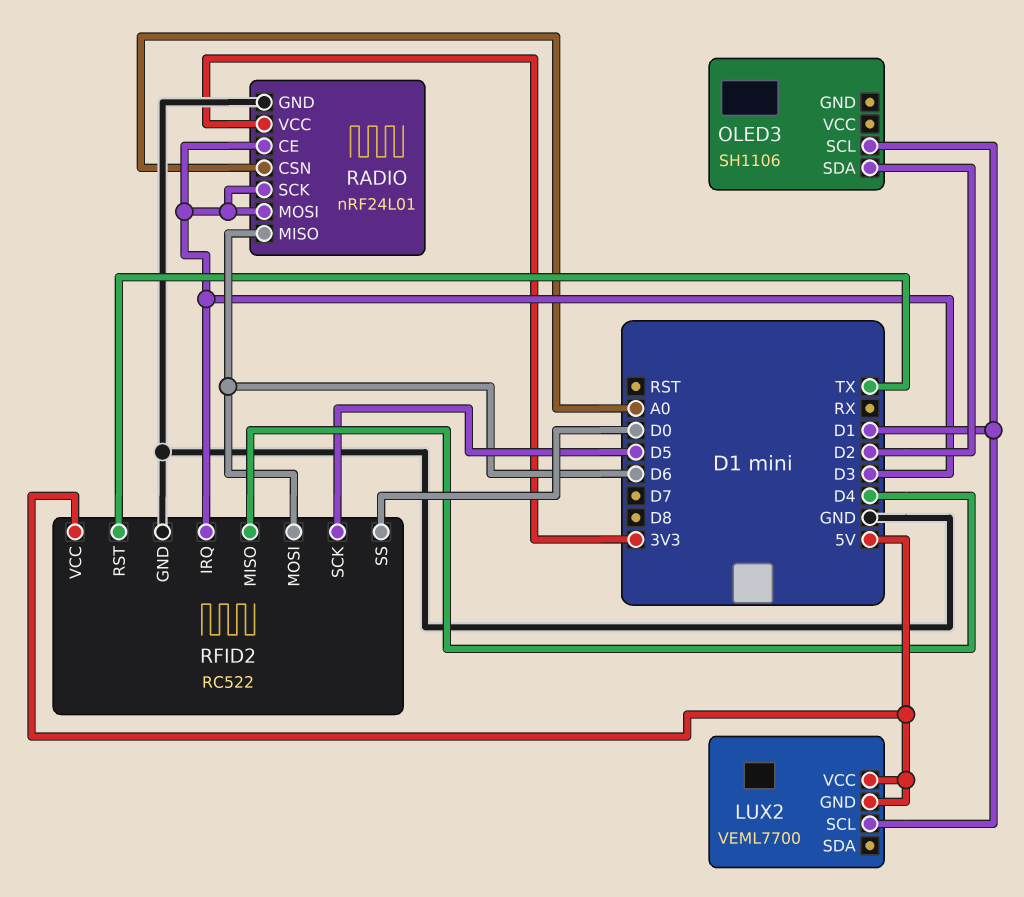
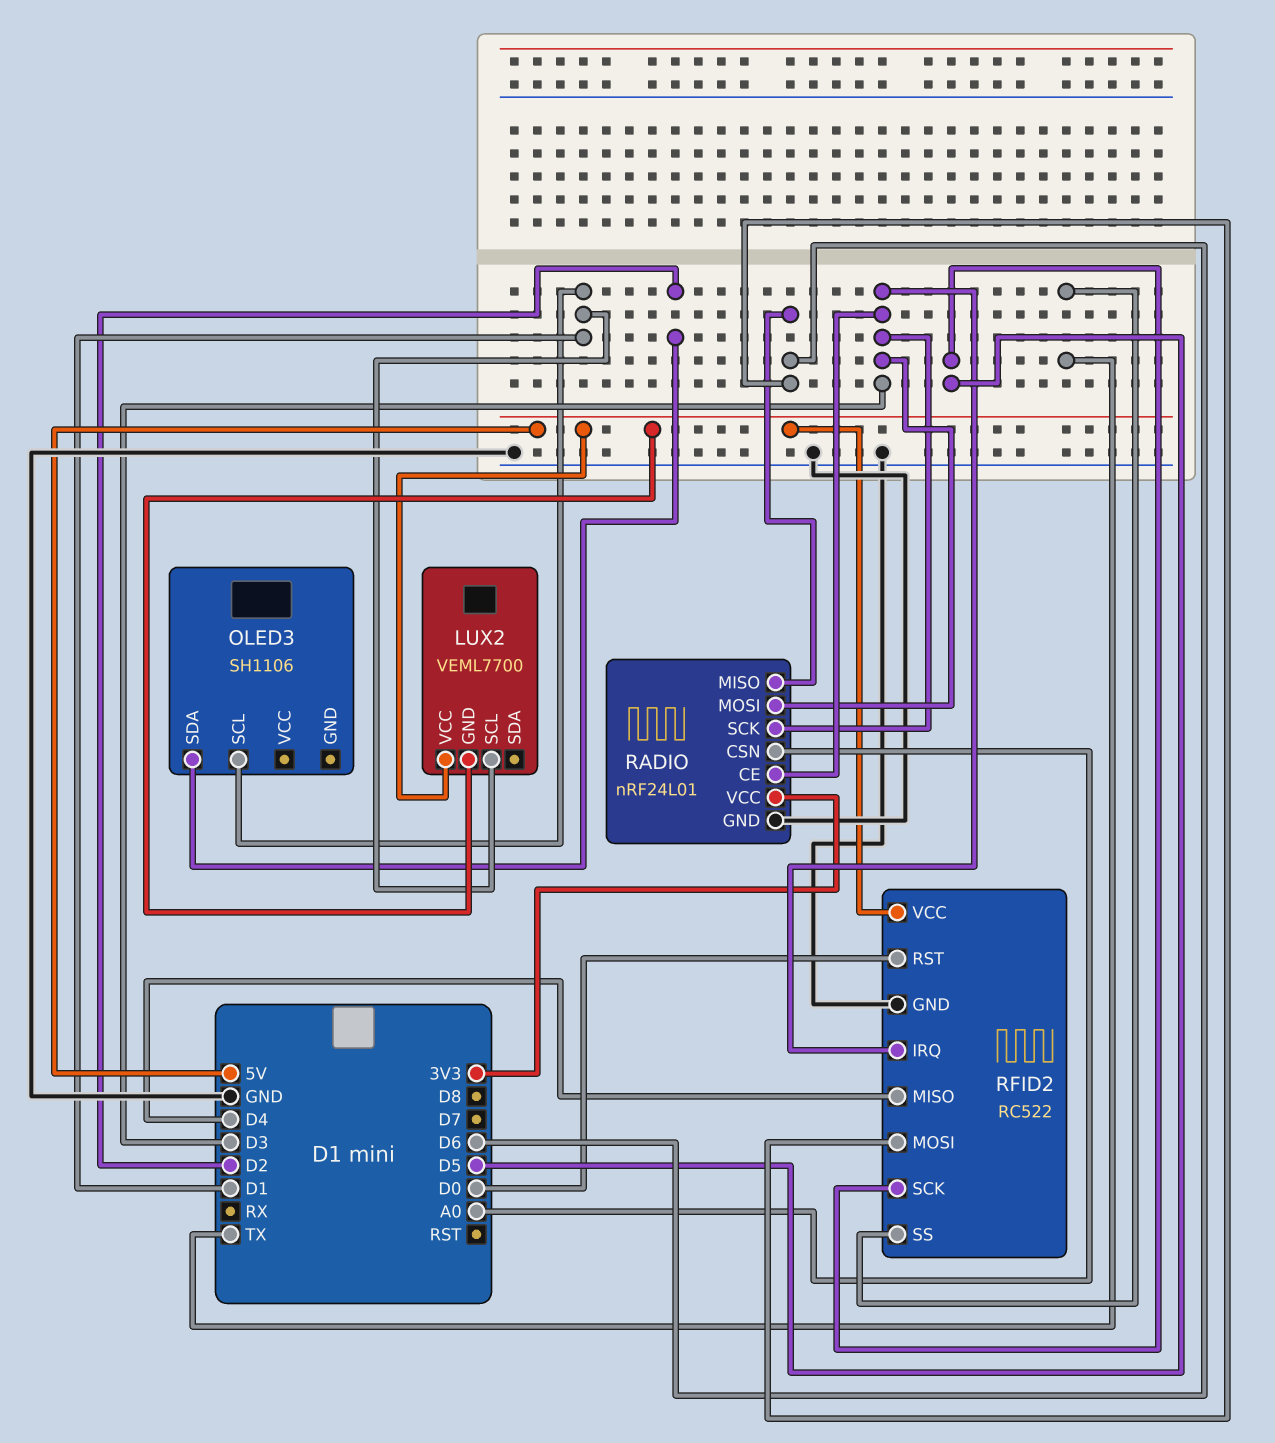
RFID2 pin RST: TX -> D0
RFID2 pin SS: D0 -> TX

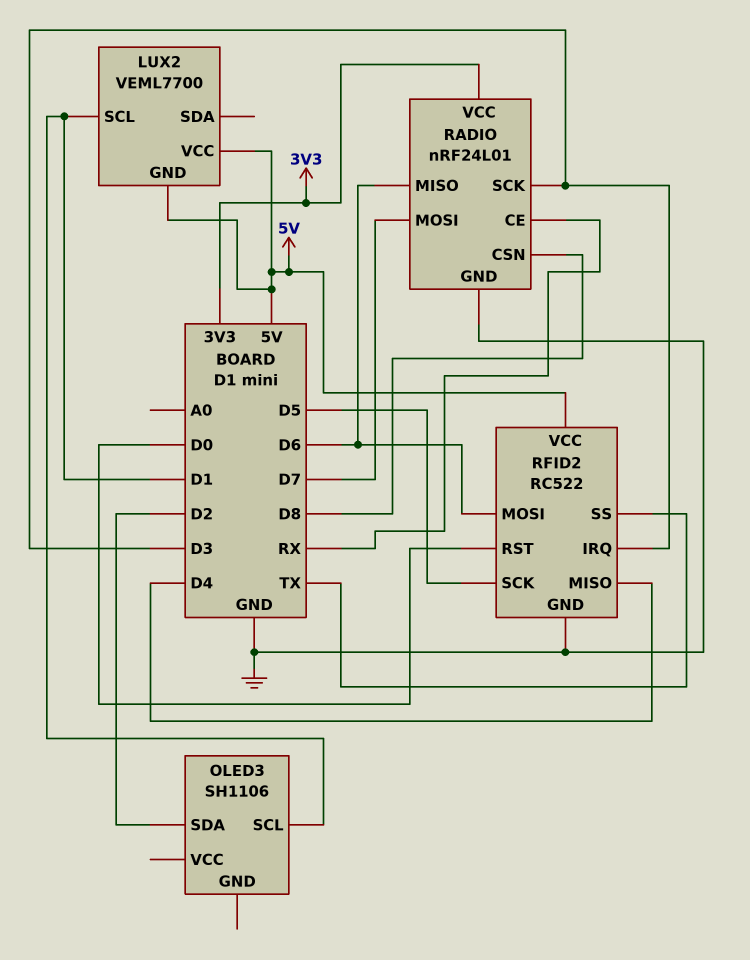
RADIO pin CE: D3 -> RX
RADIO pin CSN: A0 -> D8
RADIO pin MOSI: D3 -> D7

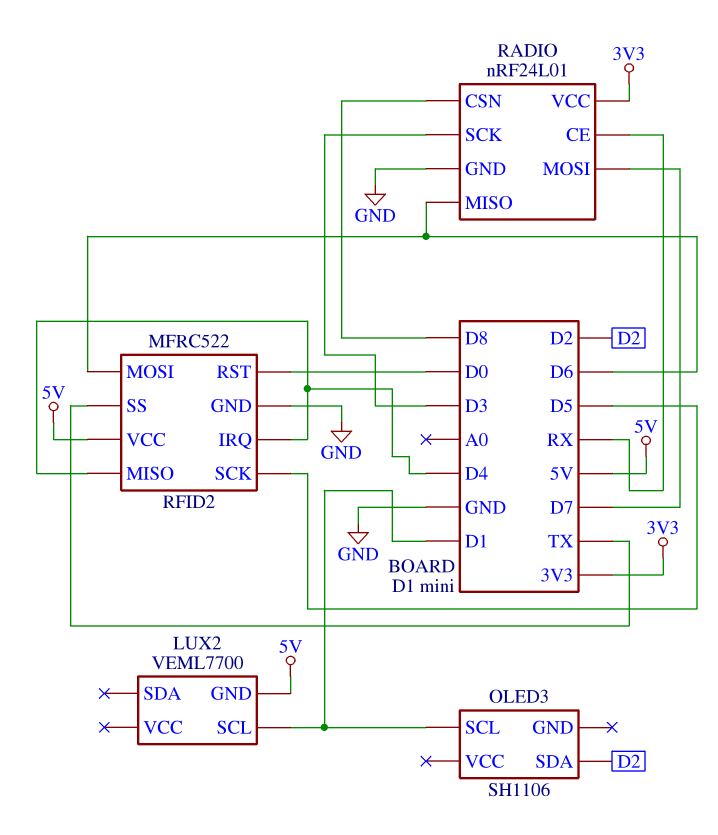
LUX2 pin VCC: 5V -> none
RFID2: RC522 -> MFRC522
RFID2 pin IRQ: D3 -> D4

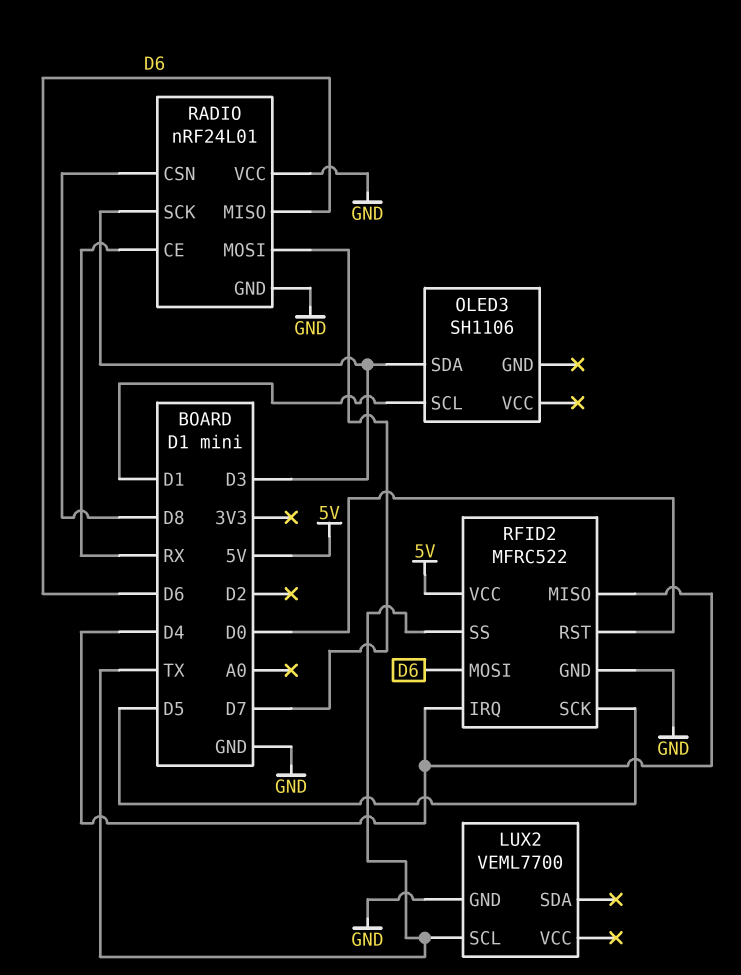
LUX2 pin GND: 5V -> GND
LUX2 pin SCL: D1 -> TX
OLED3 pin SDA: D2 -> D3
RADIO pin VCC: 3V3 -> GND

